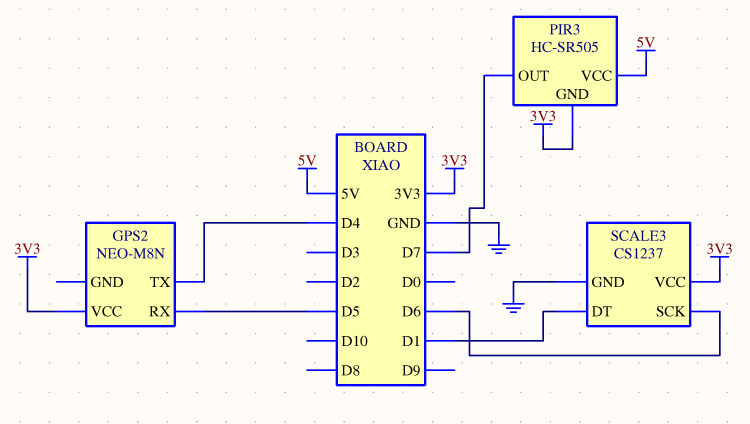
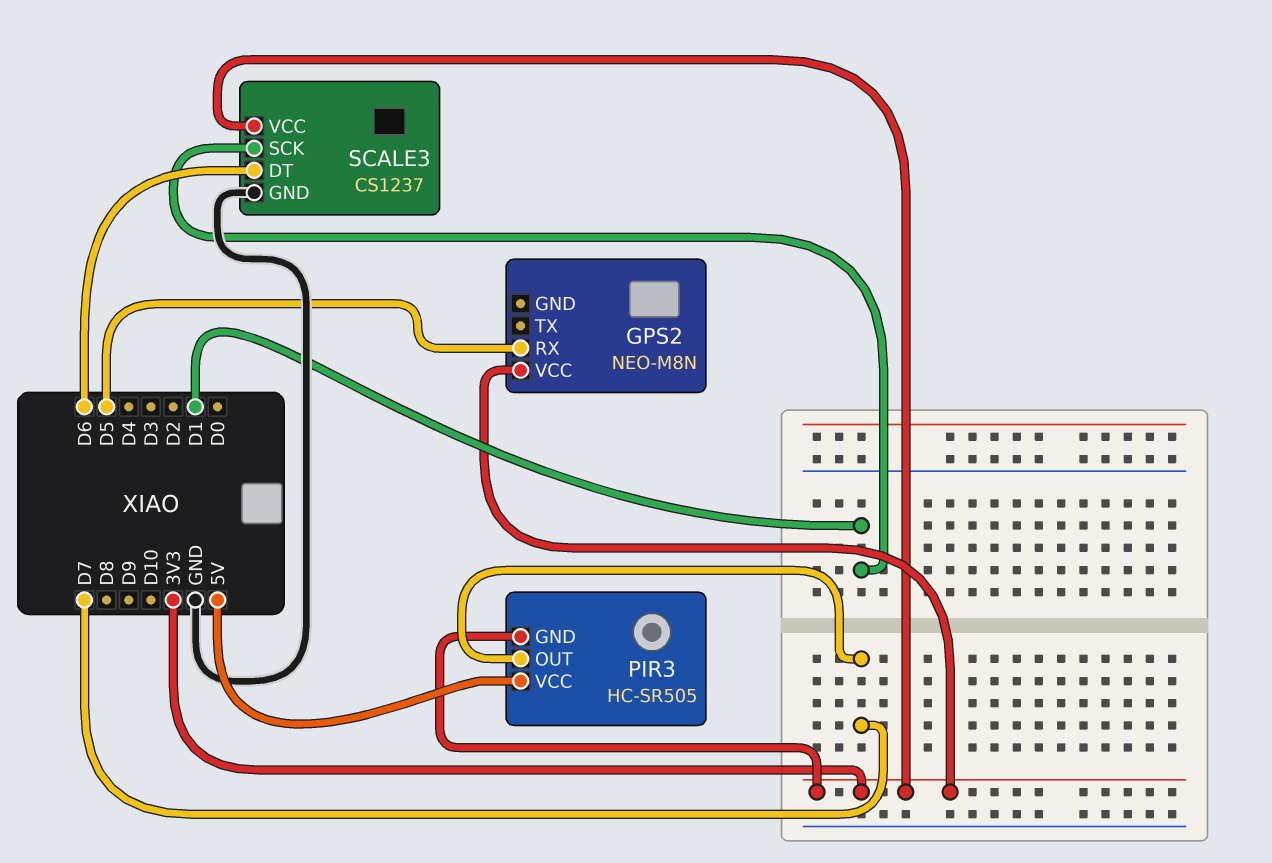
GPS2 pin TX: D4 -> none
SCALE3 pin DT: D1 -> D6
SCALE3 pin SCK: D6 -> D1

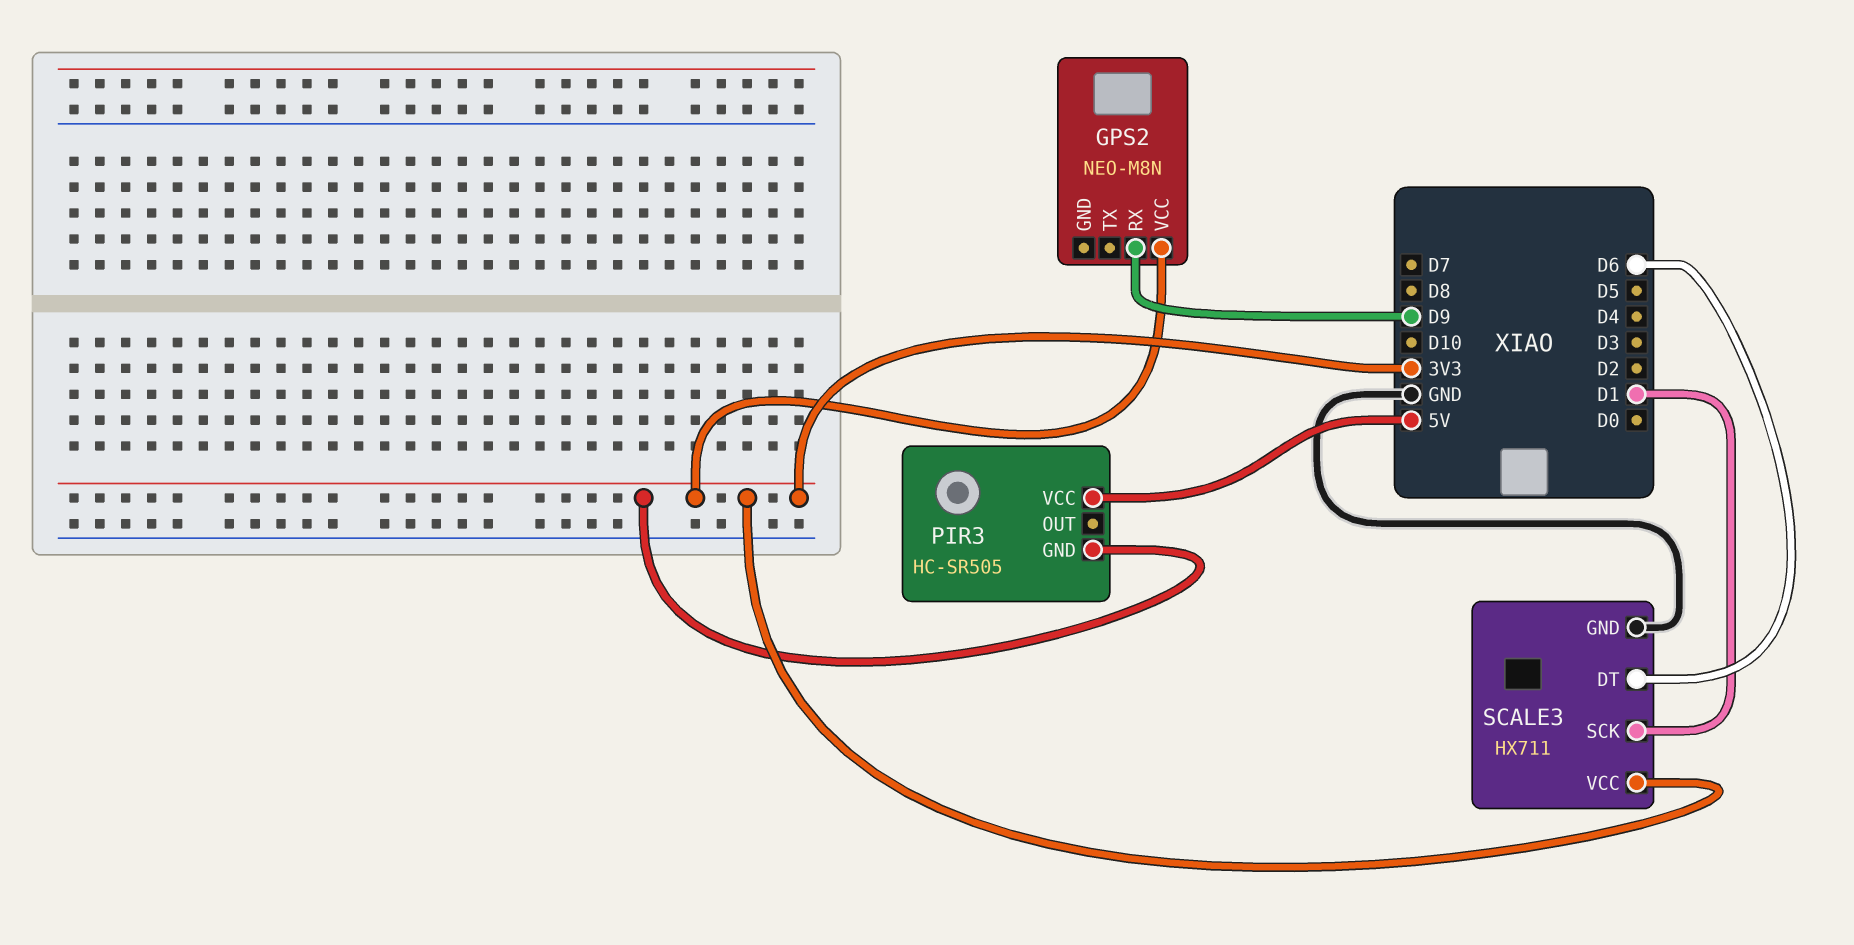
GPS2 pin RX: D5 -> D9
PIR3 pin OUT: D7 -> none
SCALE3: CS1237 -> HX711

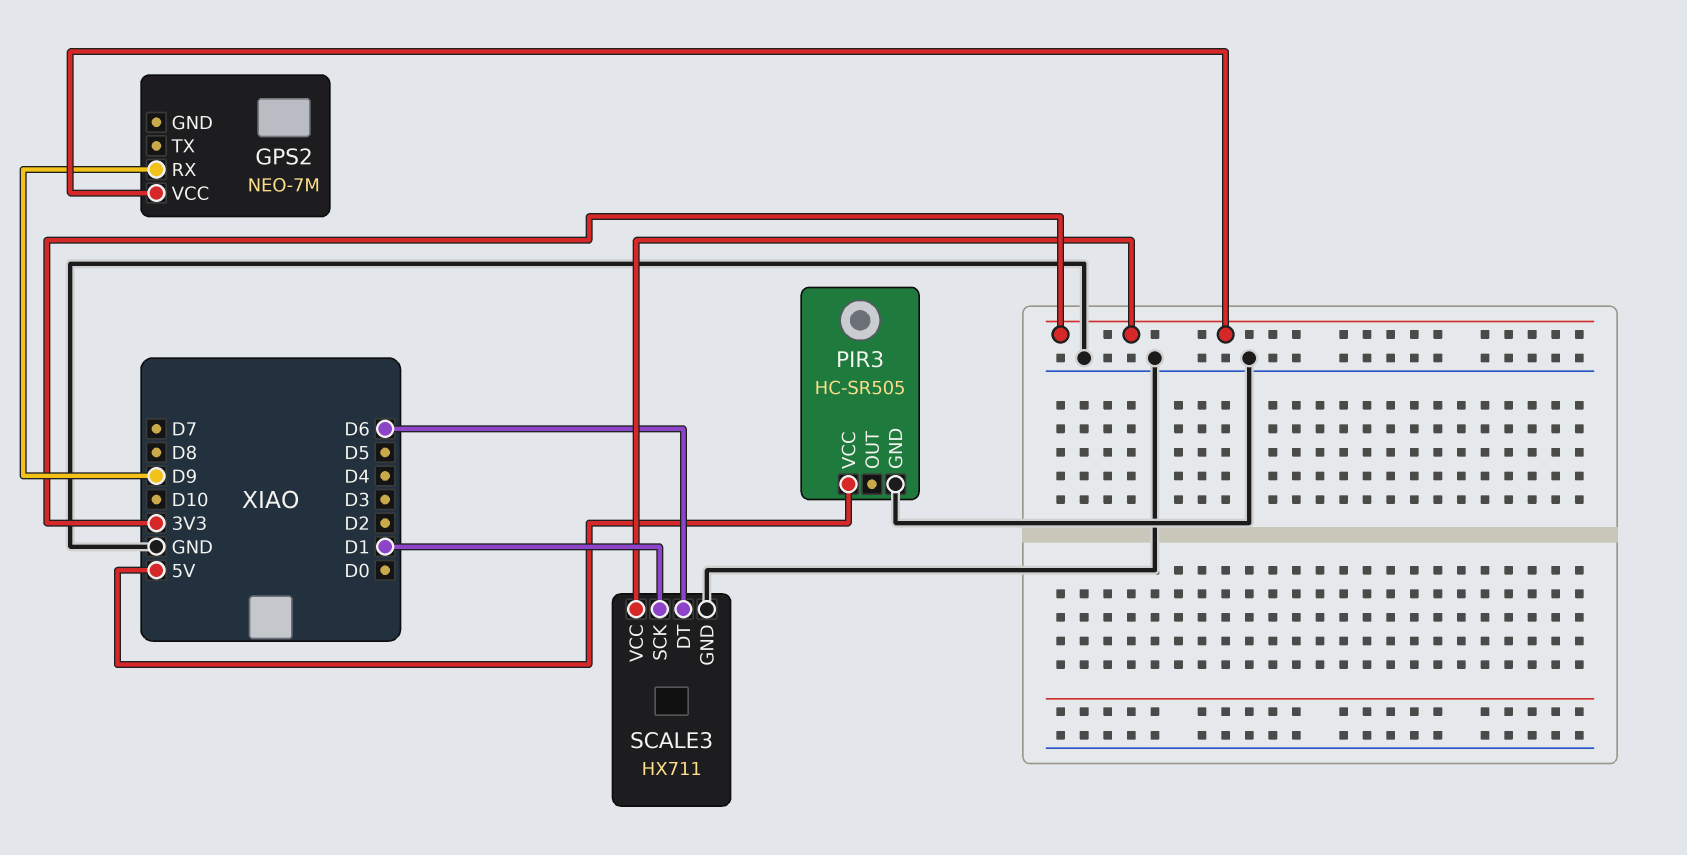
GPS2: NEO-M8N -> NEO-7M
PIR3 pin GND: 3V3 -> GND

